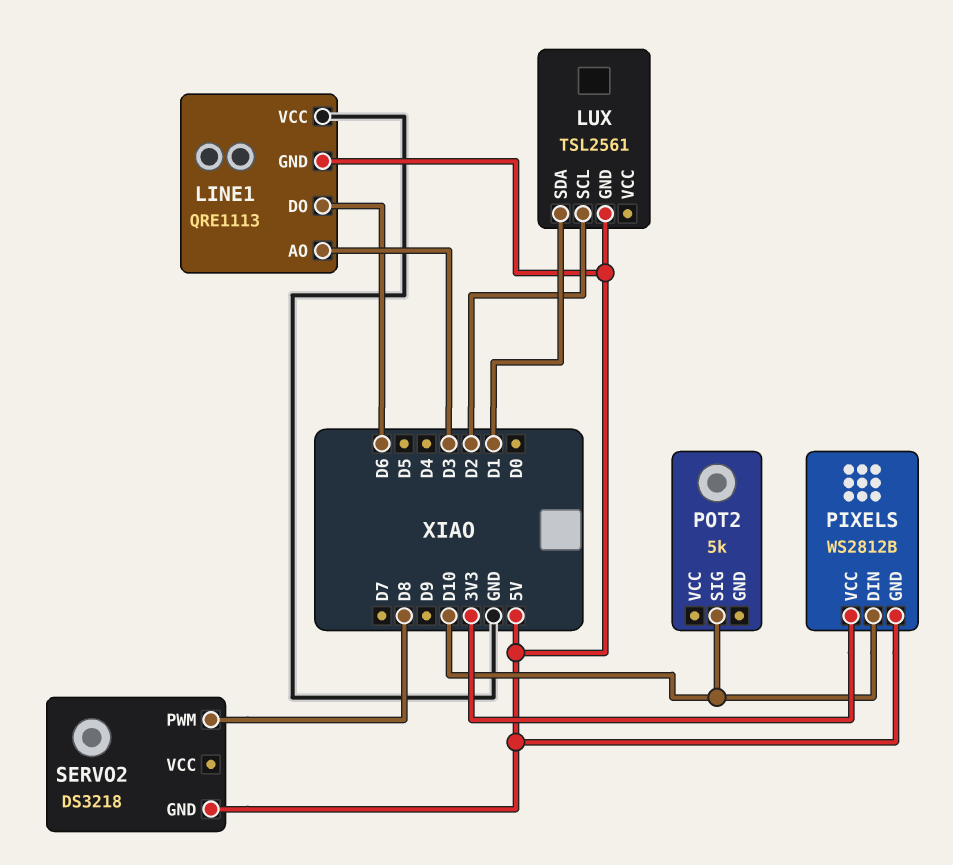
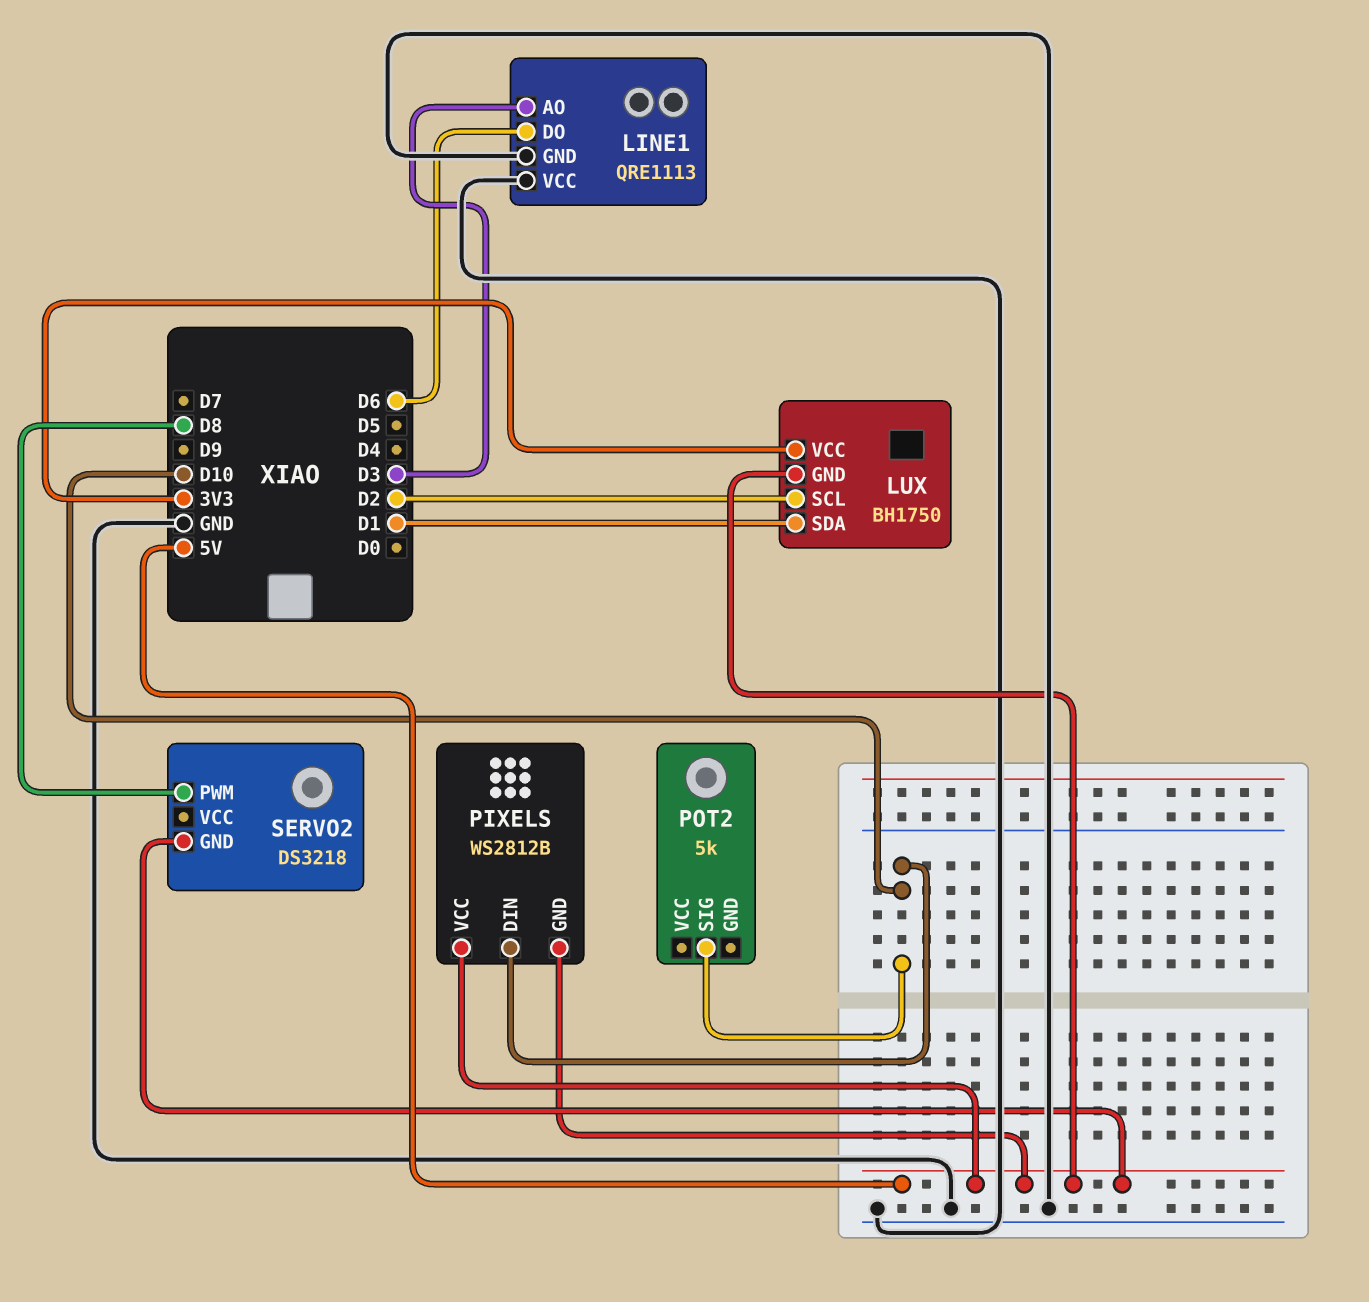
LINE1 pin GND: 5V -> GND
LUX: TSL2561 -> BH1750
LUX pin VCC: none -> 3V3
PIXELS pin VCC: 3V3 -> 5V

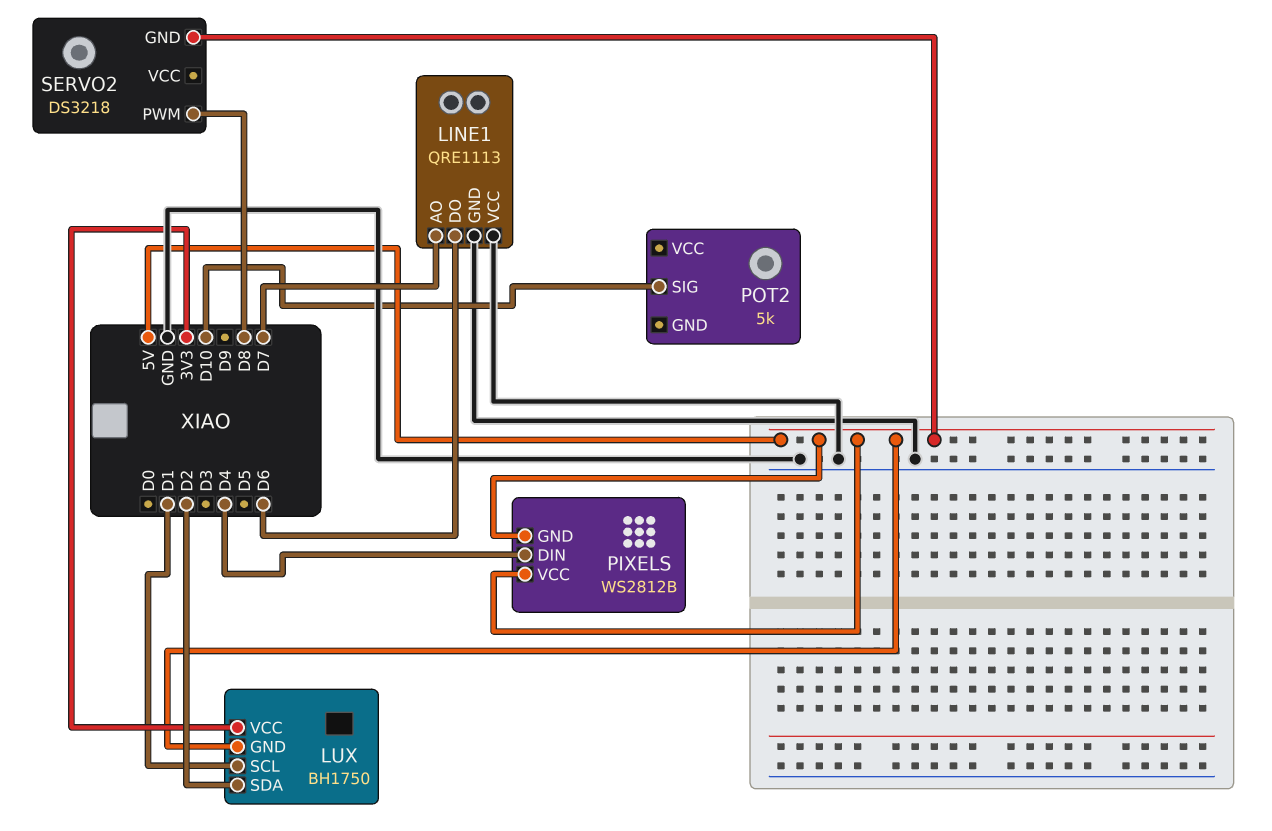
LINE1 pin AO: D3 -> D7
LUX pin SCL: D2 -> D1
LUX pin SDA: D1 -> D2
PIXELS pin DIN: D10 -> D4

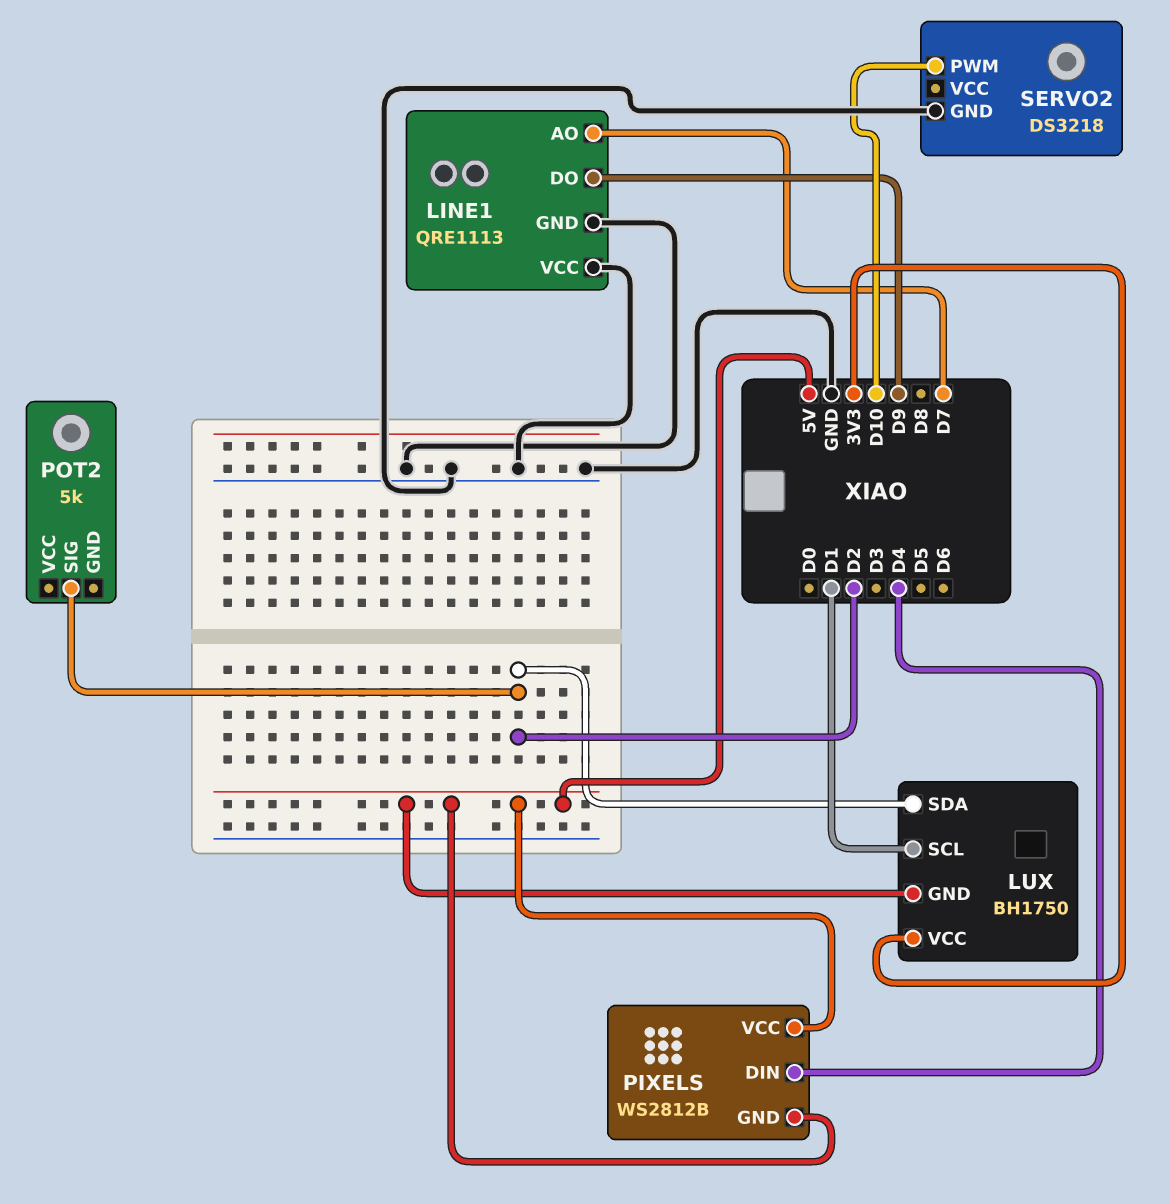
LINE1 pin DO: D6 -> D9
POT2 pin SIG: D10 -> D2
SERVO2 pin GND: 5V -> GND
SERVO2 pin PWM: D8 -> D10

